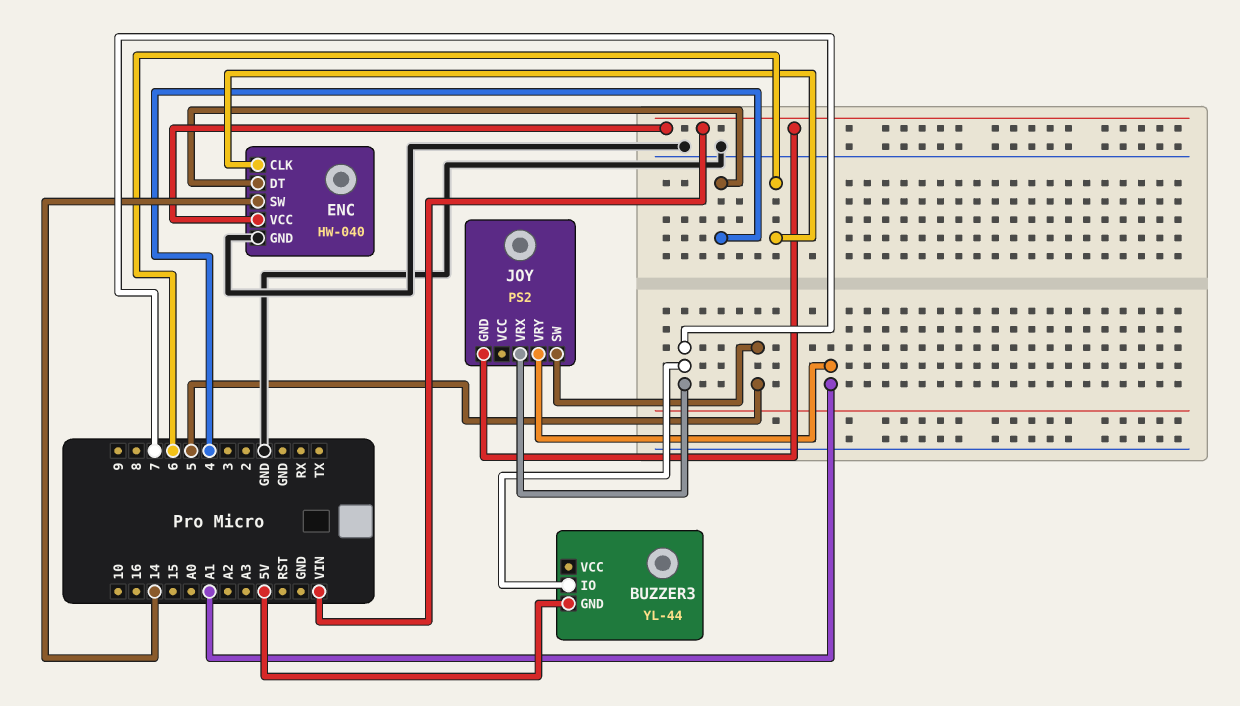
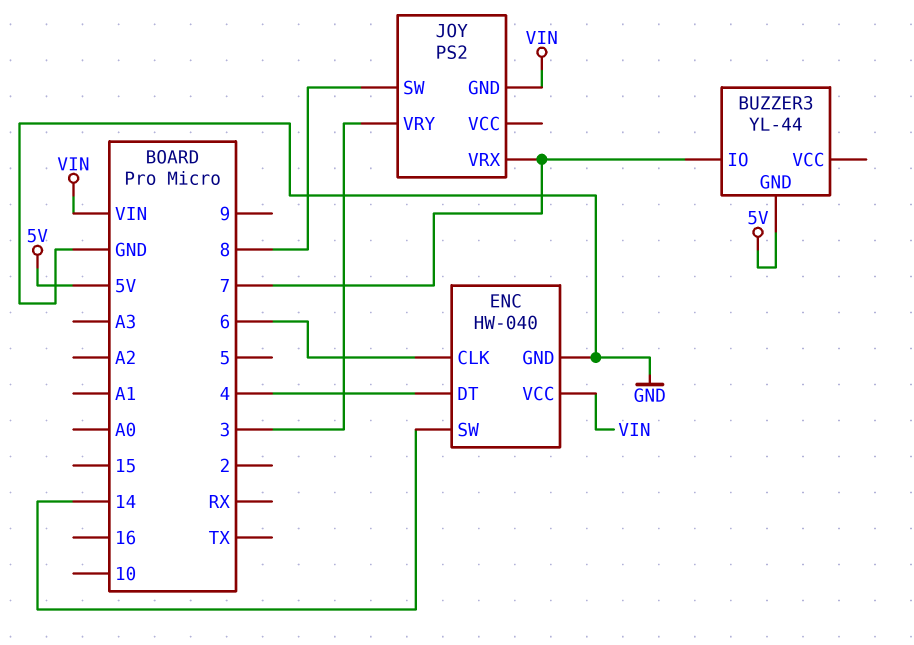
JOY pin SW: 5 -> 8
JOY pin VRY: A1 -> 3

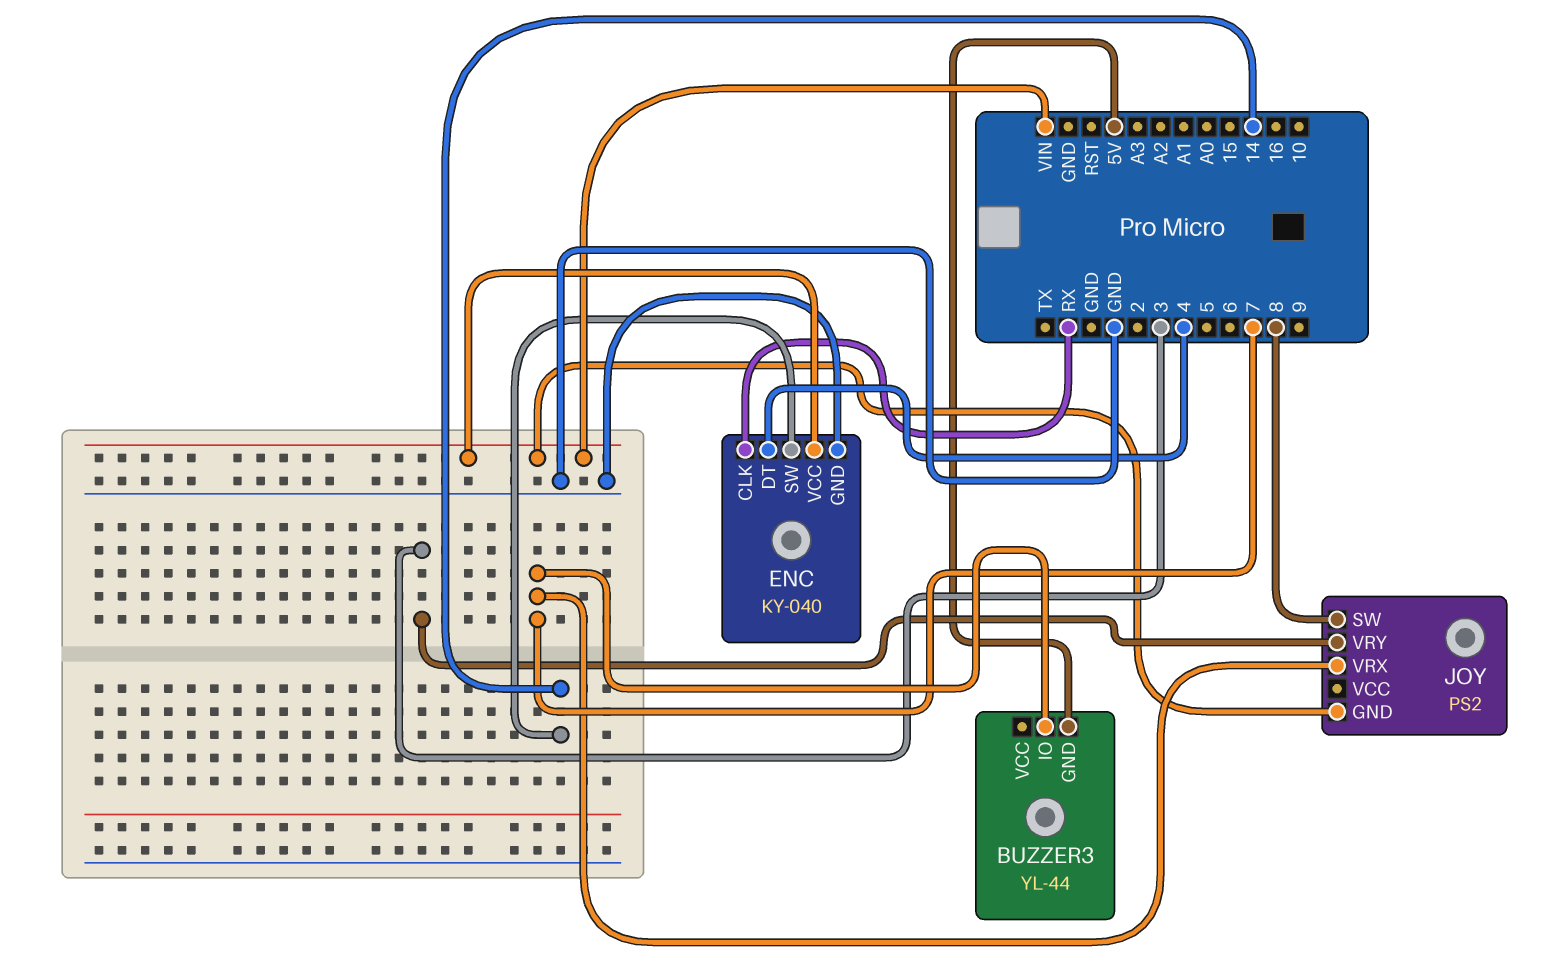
ENC: HW-040 -> KY-040
ENC pin CLK: 6 -> RX

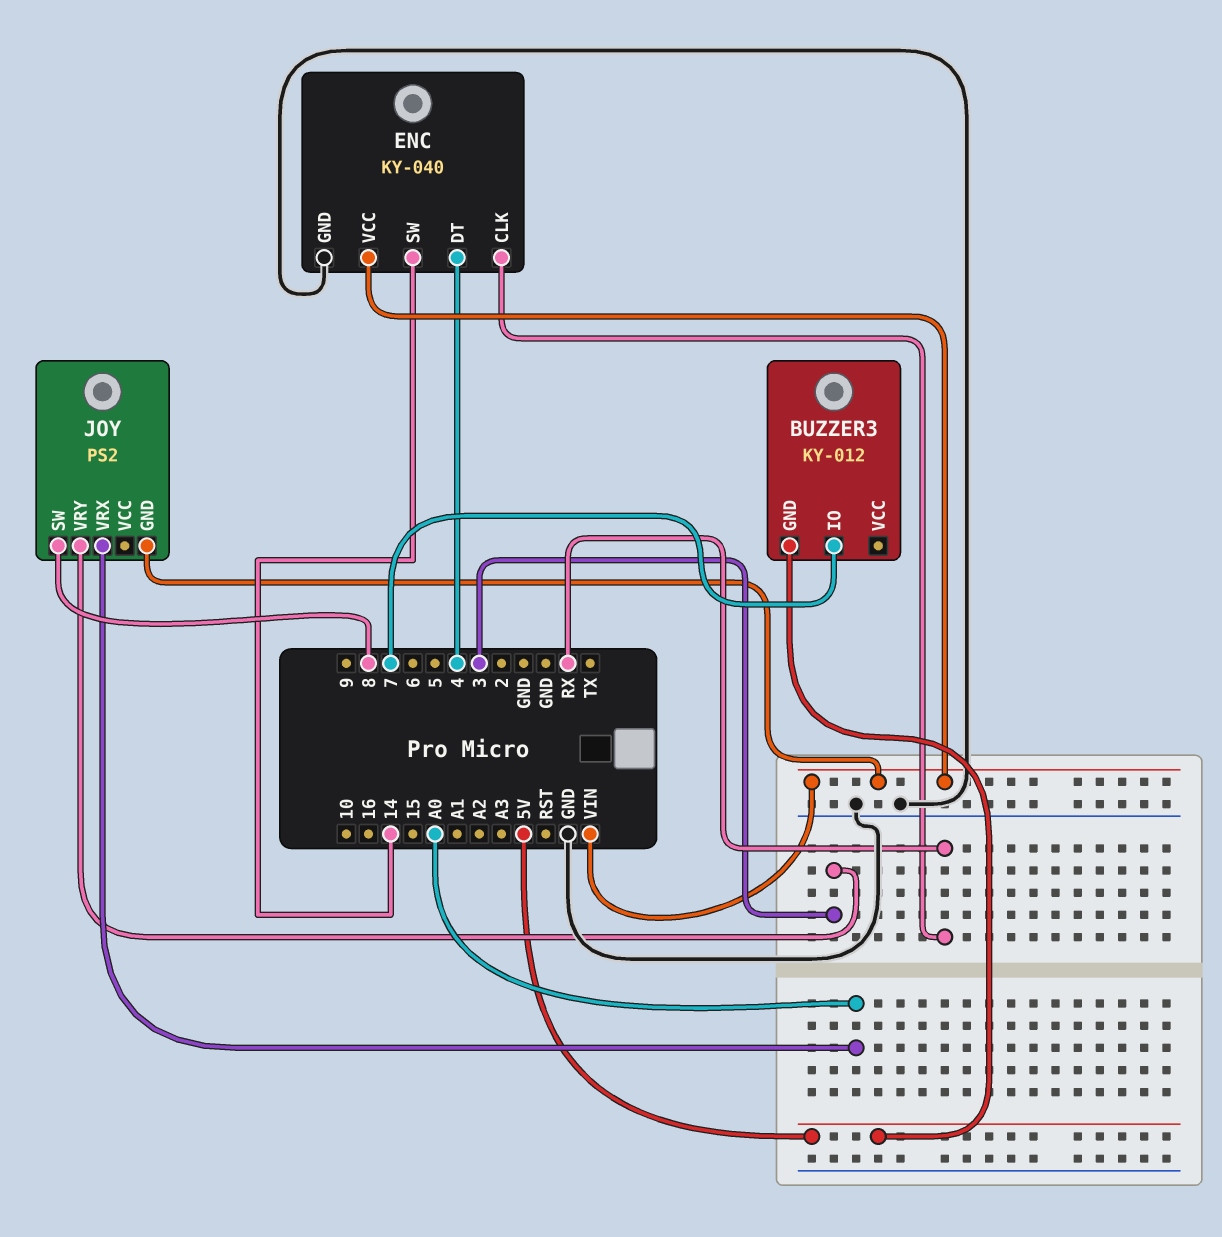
BUZZER3: YL-44 -> KY-012
JOY pin VRX: 7 -> A0

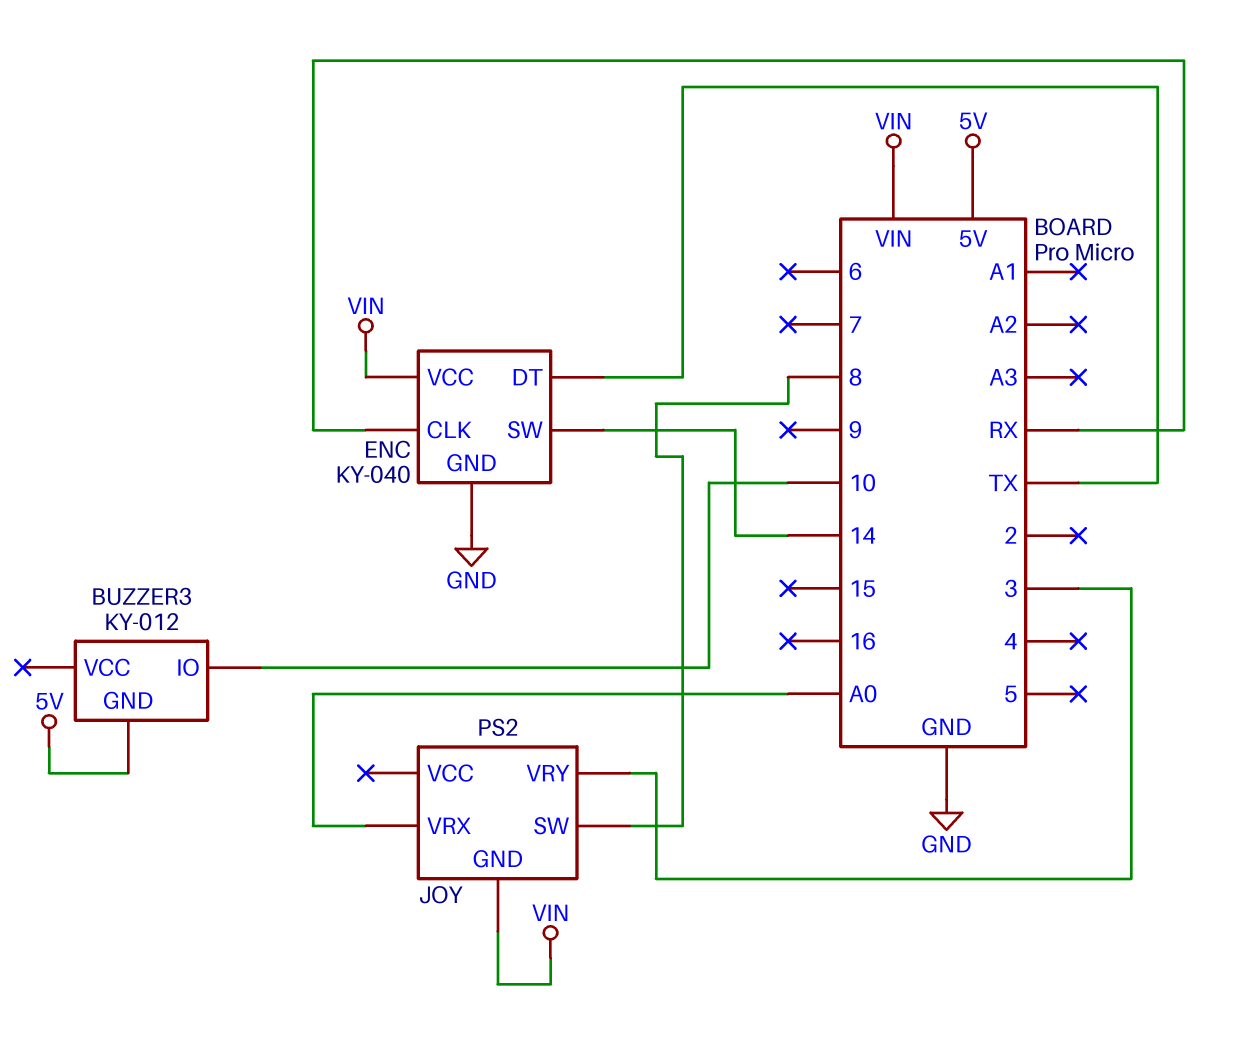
BUZZER3 pin IO: 7 -> 10
ENC pin DT: 4 -> TX

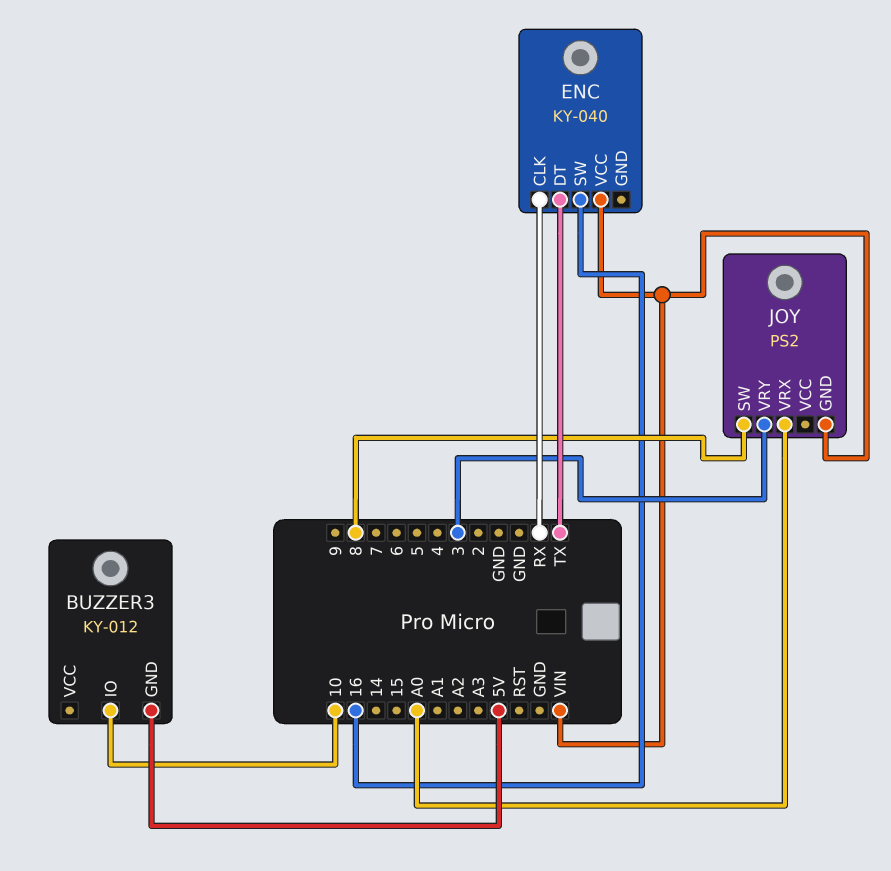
ENC pin GND: GND -> none
ENC pin SW: 14 -> 16

